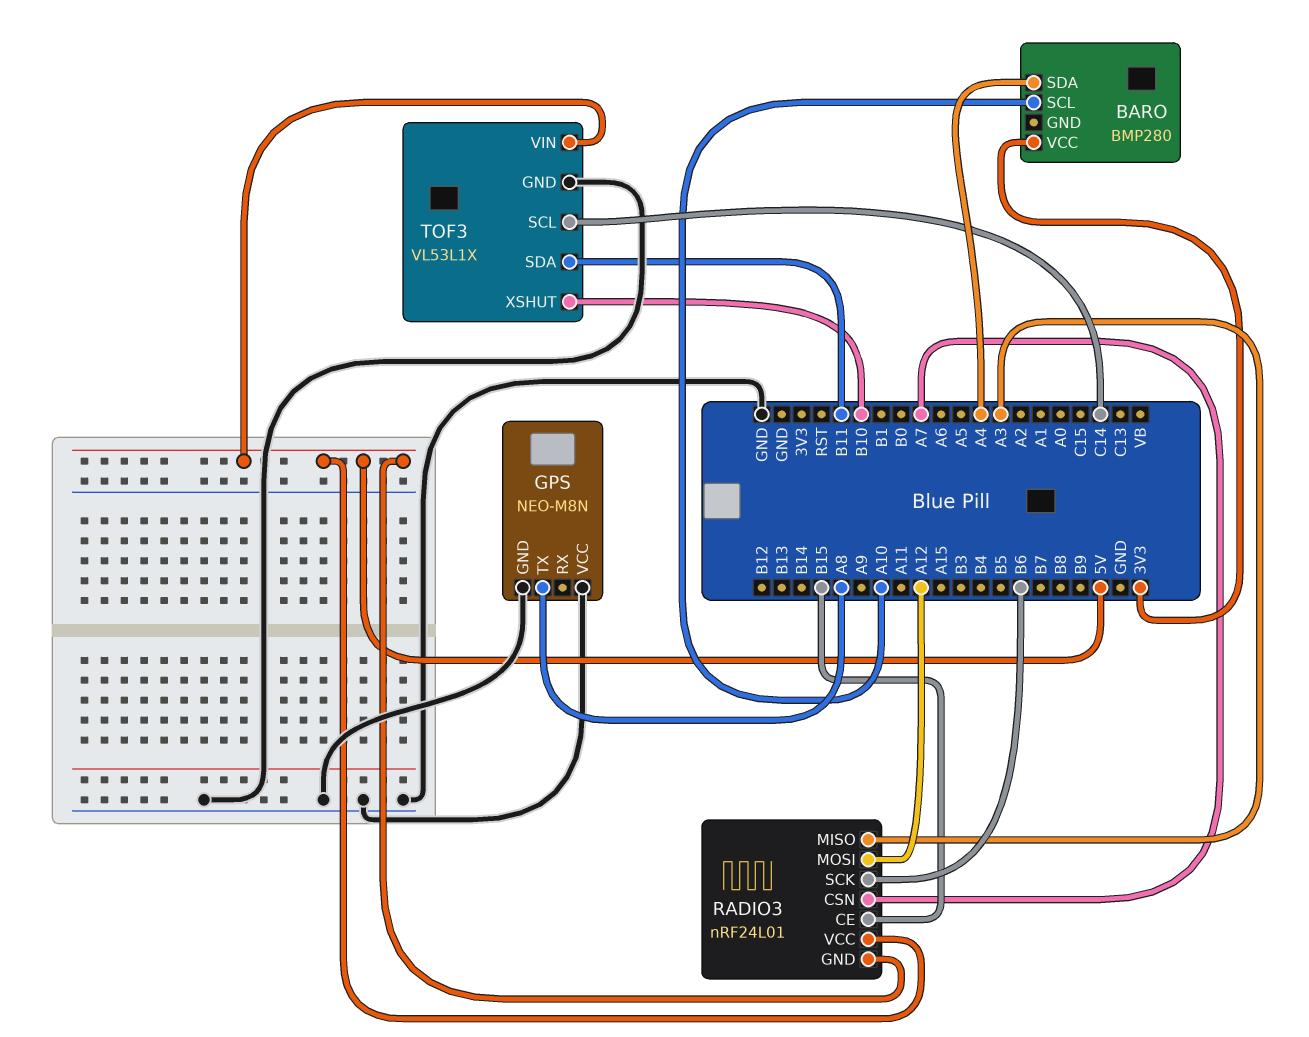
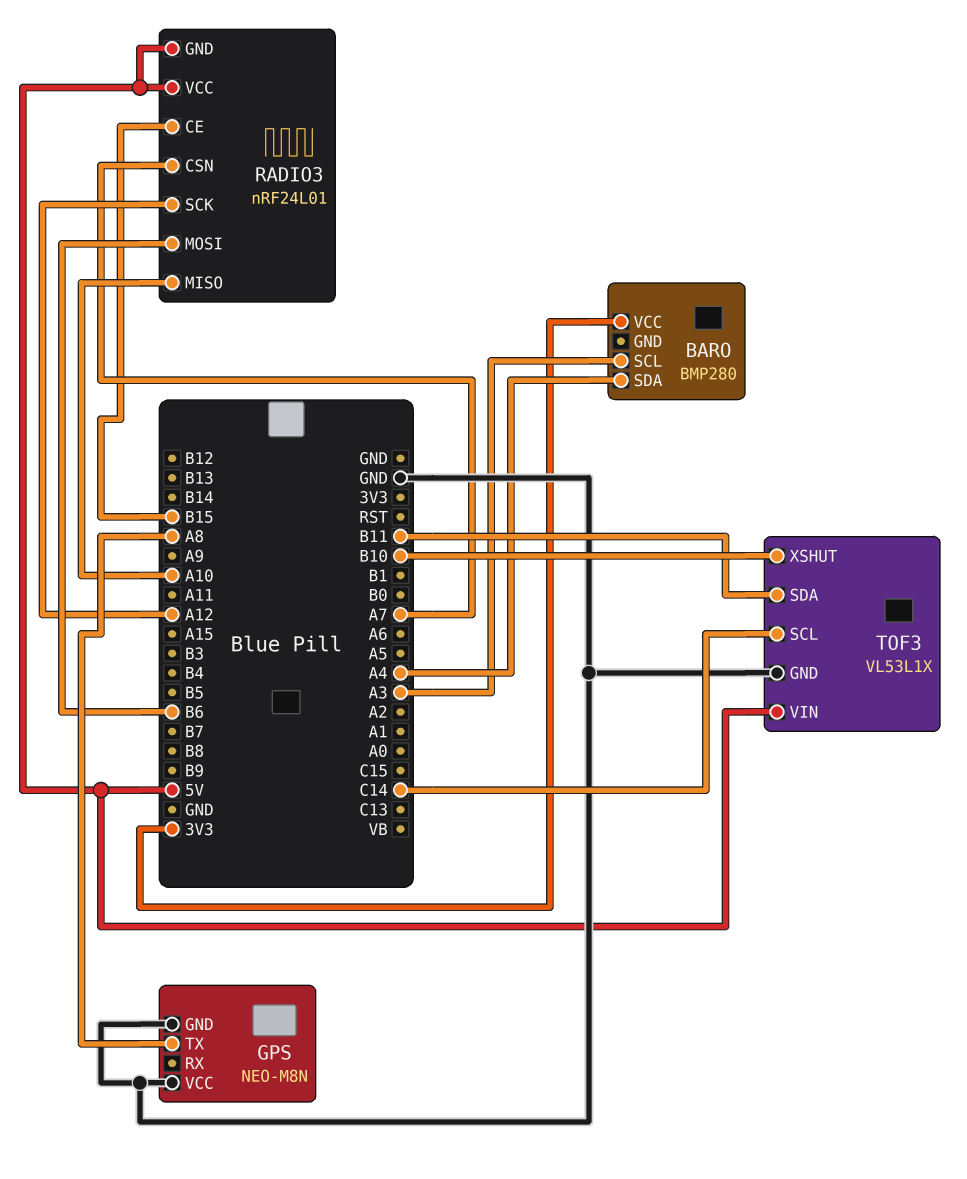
BARO pin SCL: A10 -> A3
RADIO3 pin MISO: A3 -> A10
RADIO3 pin MOSI: A12 -> B6
RADIO3 pin SCK: B6 -> A12

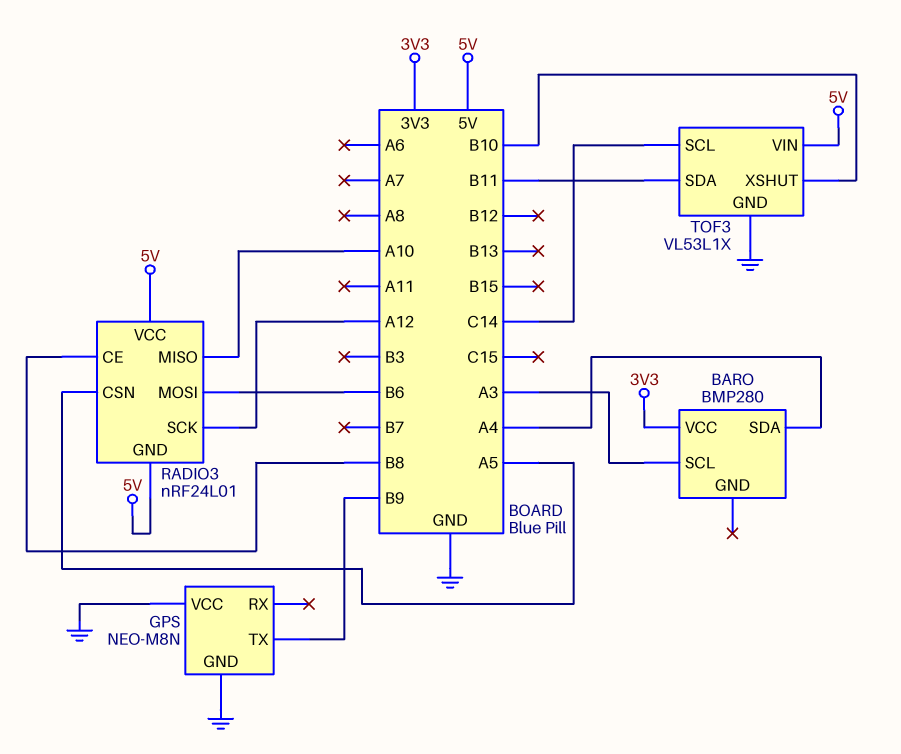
GPS pin TX: A8 -> B9
RADIO3 pin CE: B15 -> B8
RADIO3 pin CSN: A7 -> A5

